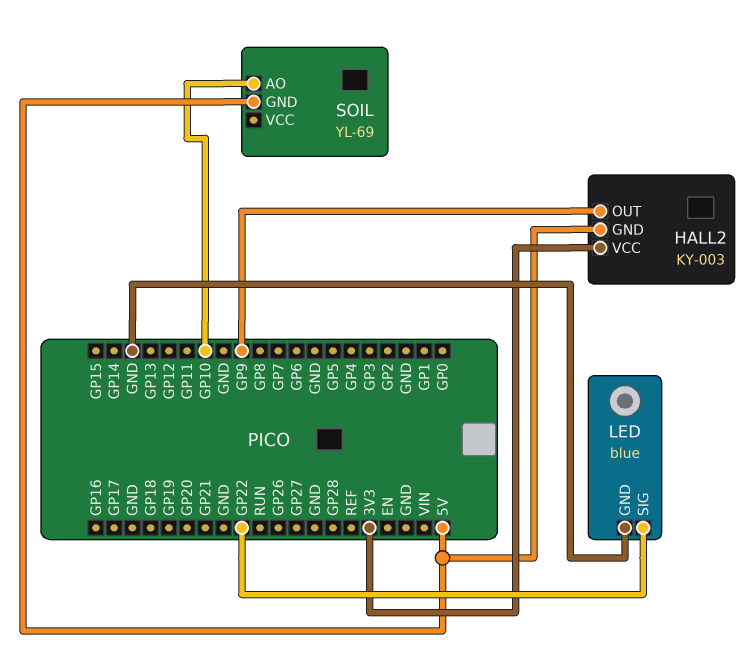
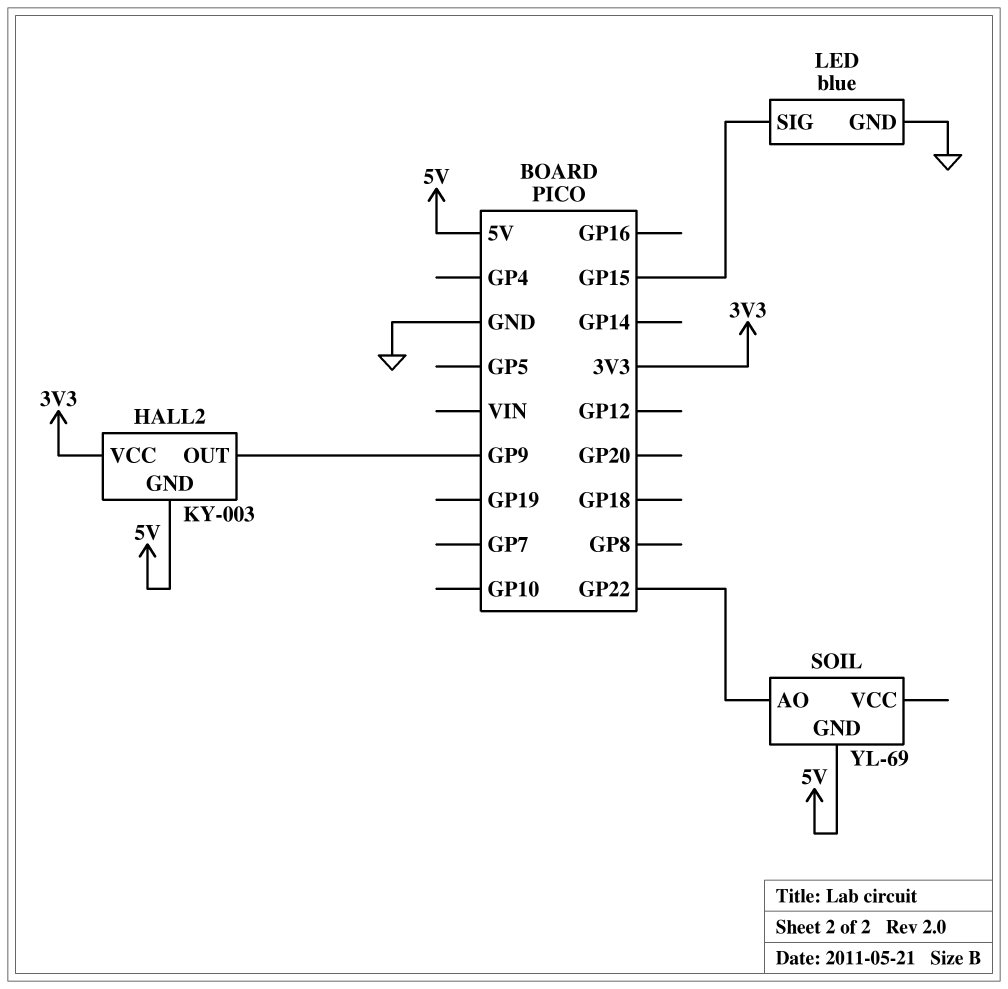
LED pin SIG: GP22 -> GP15
SOIL pin AO: GP10 -> GP22

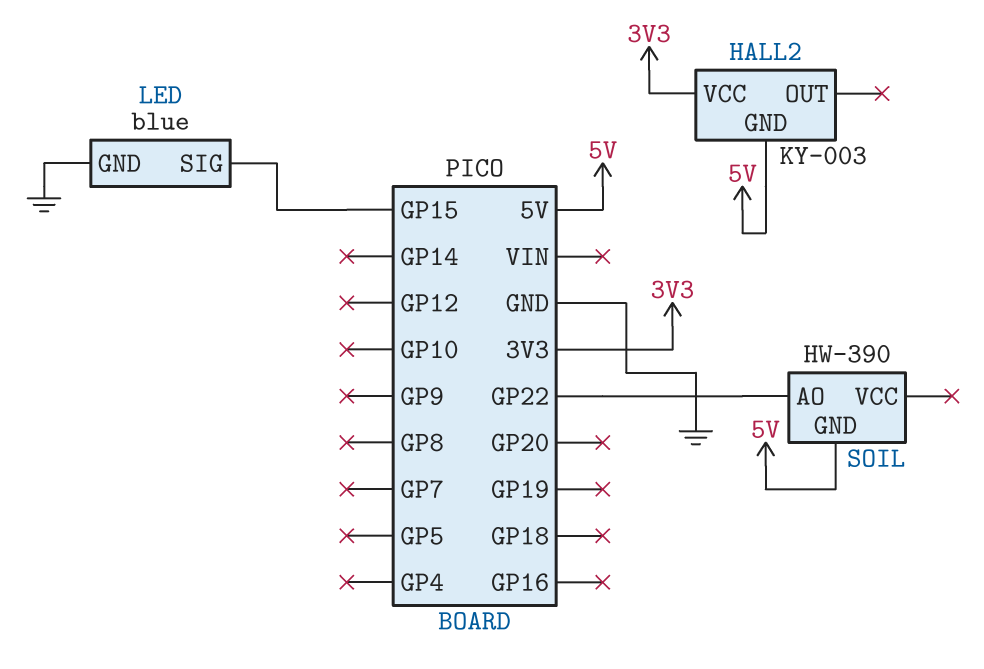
HALL2 pin OUT: GP9 -> none
SOIL: YL-69 -> HW-390

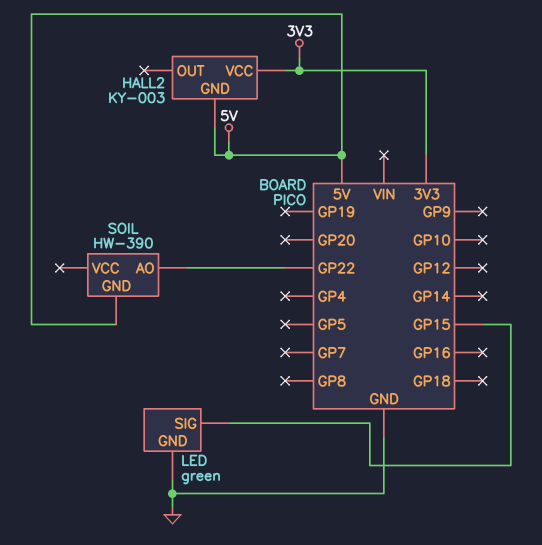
LED: blue -> green

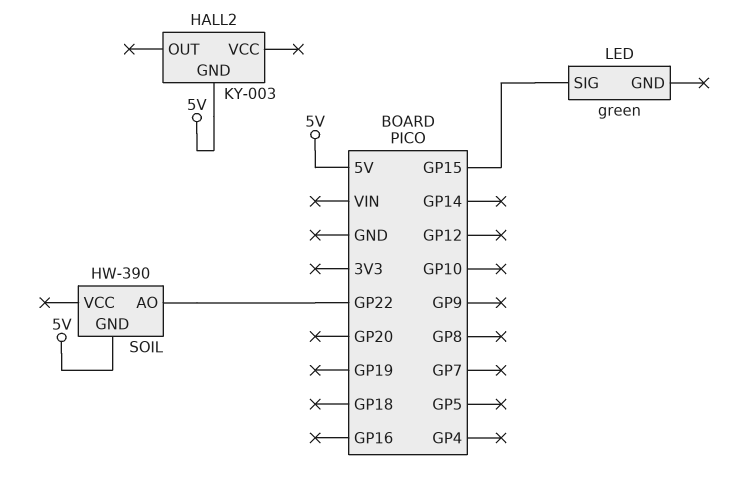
HALL2 pin VCC: 3V3 -> none
LED pin GND: GND -> none

